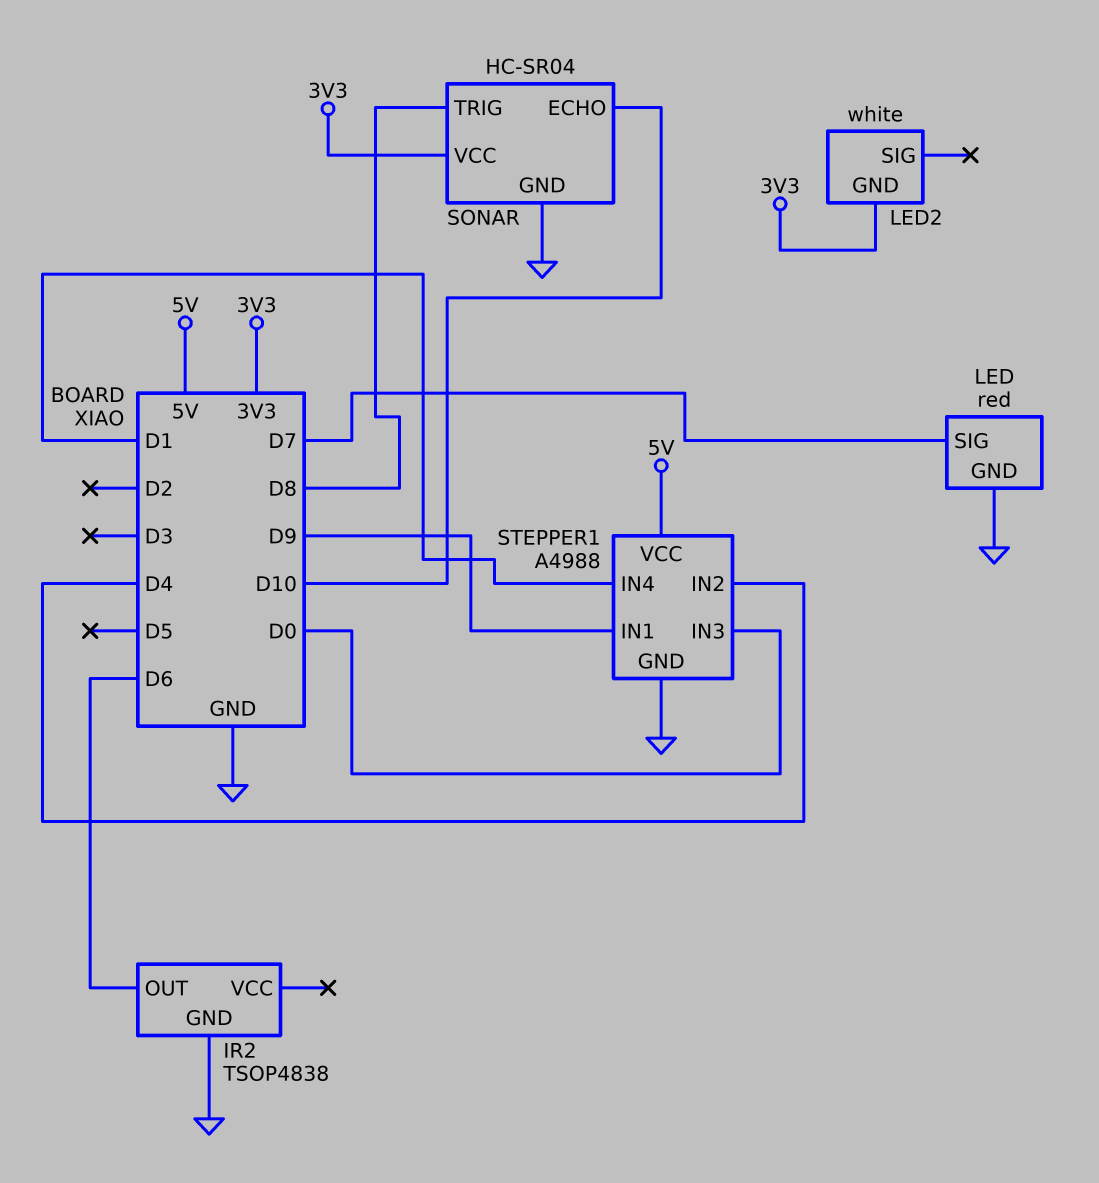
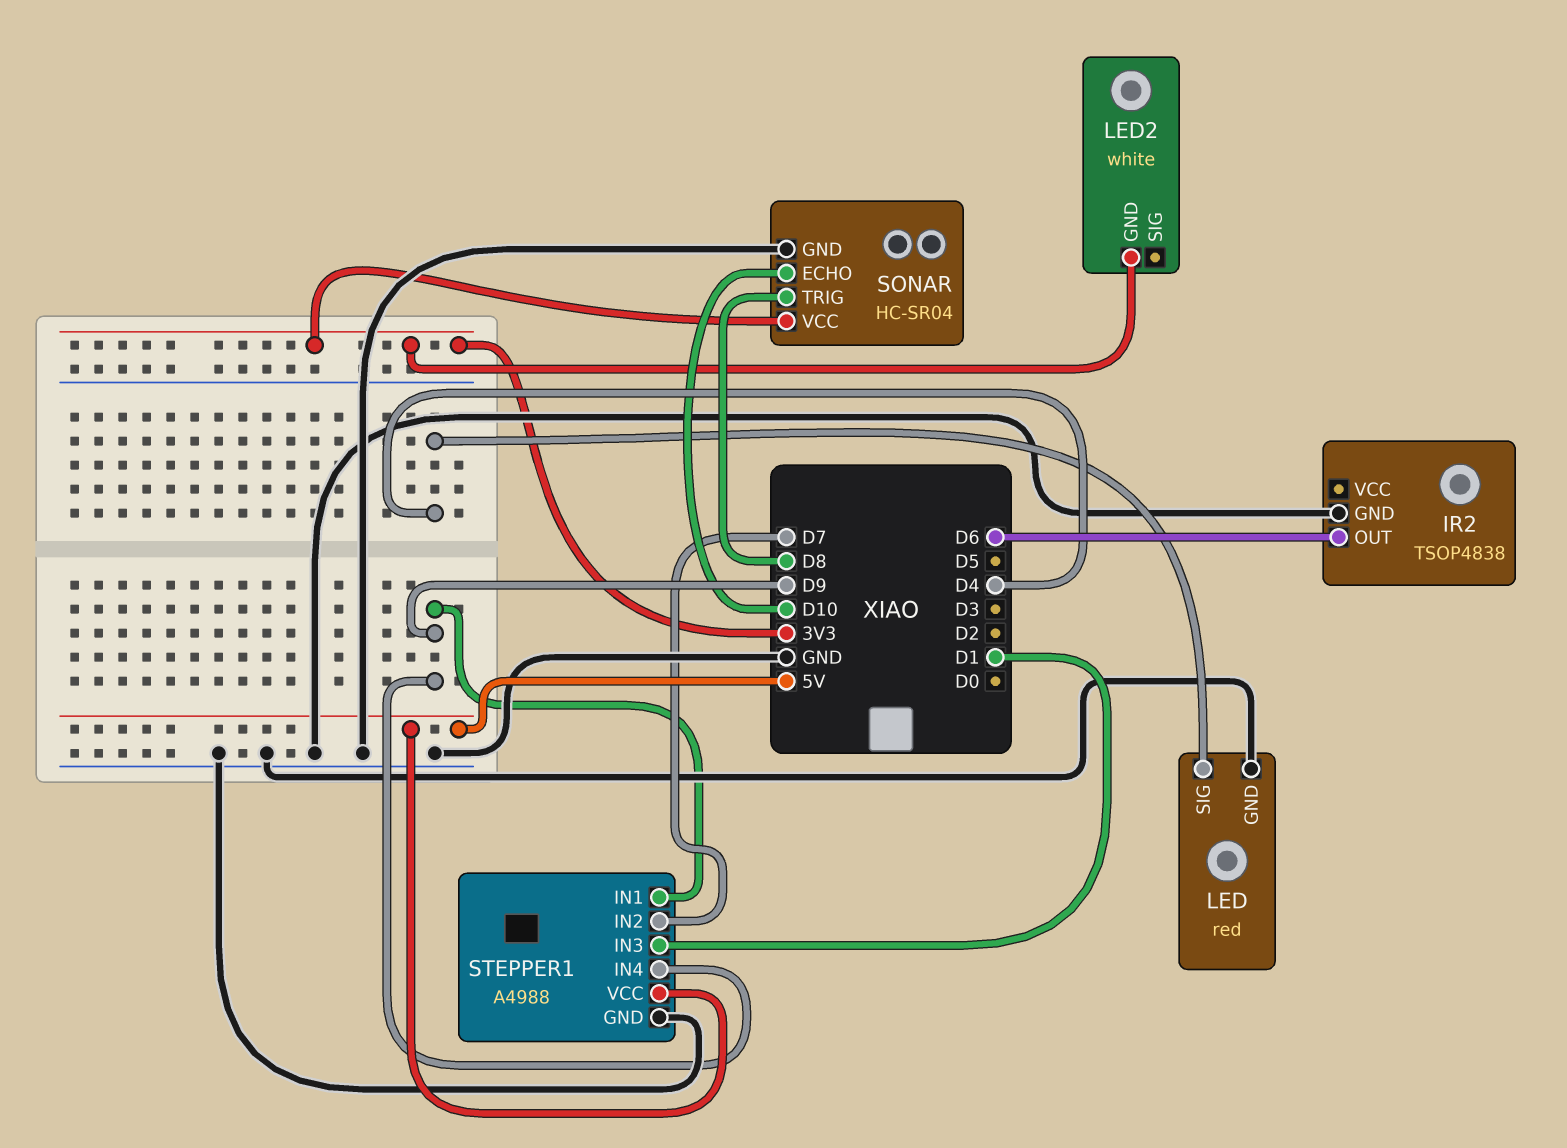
LED pin SIG: D7 -> D4
STEPPER1 pin IN2: D4 -> D7
STEPPER1 pin IN3: D0 -> D1
STEPPER1 pin IN4: D1 -> D9

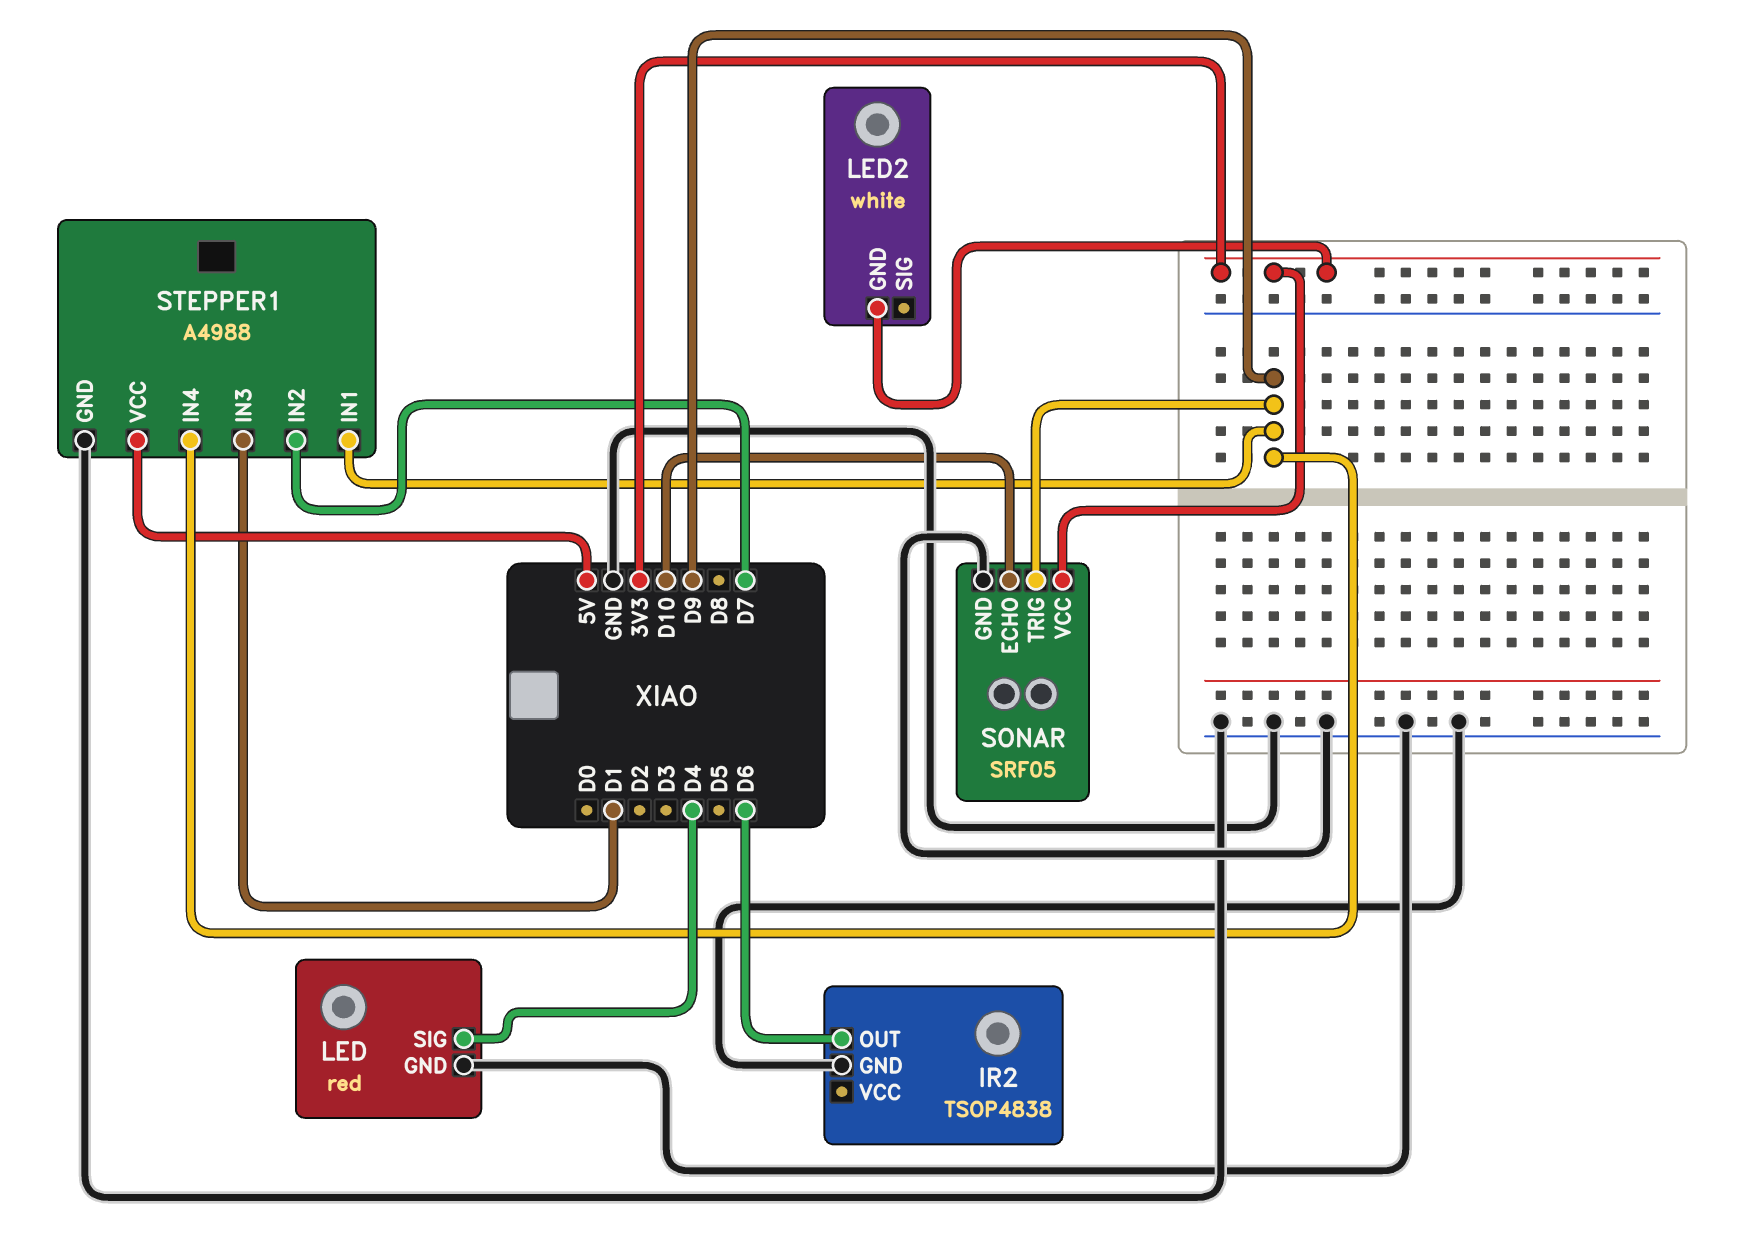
SONAR: HC-SR04 -> SRF05
SONAR pin TRIG: D8 -> D9

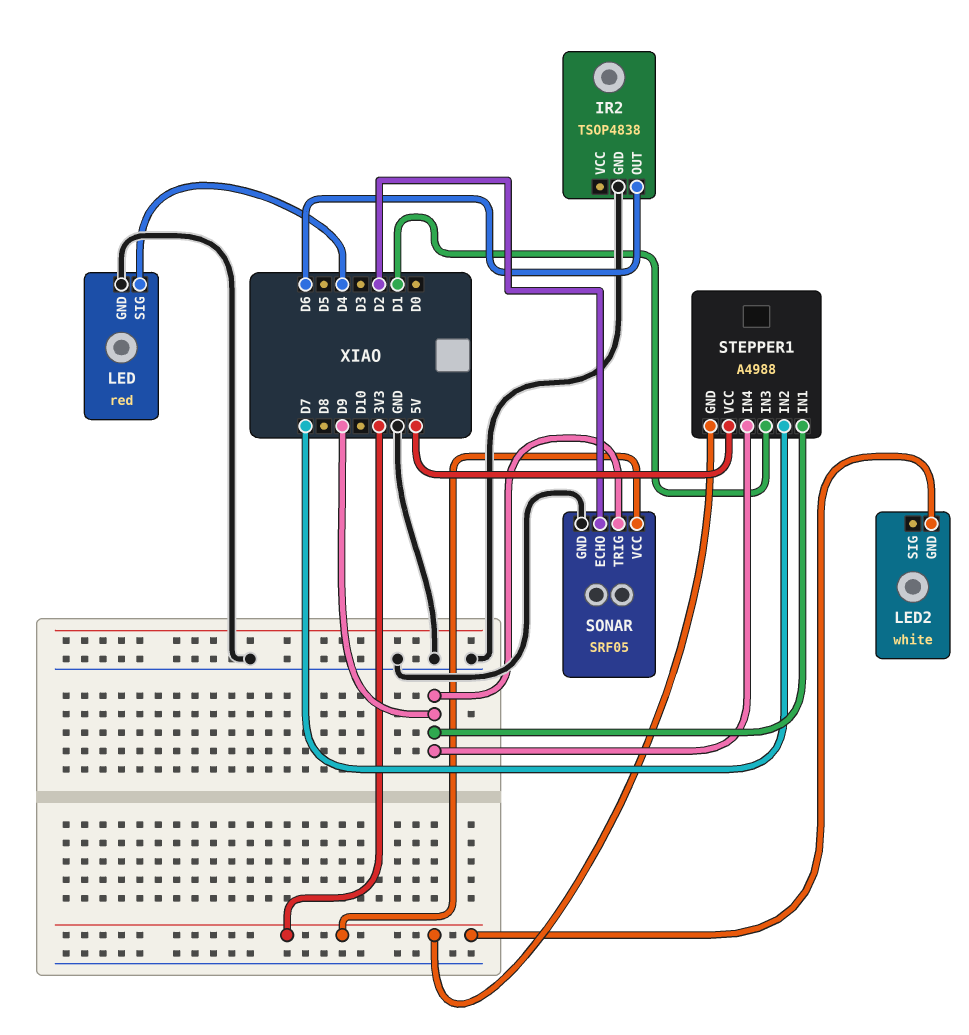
SONAR pin ECHO: D10 -> D2
STEPPER1 pin GND: GND -> 3V3

